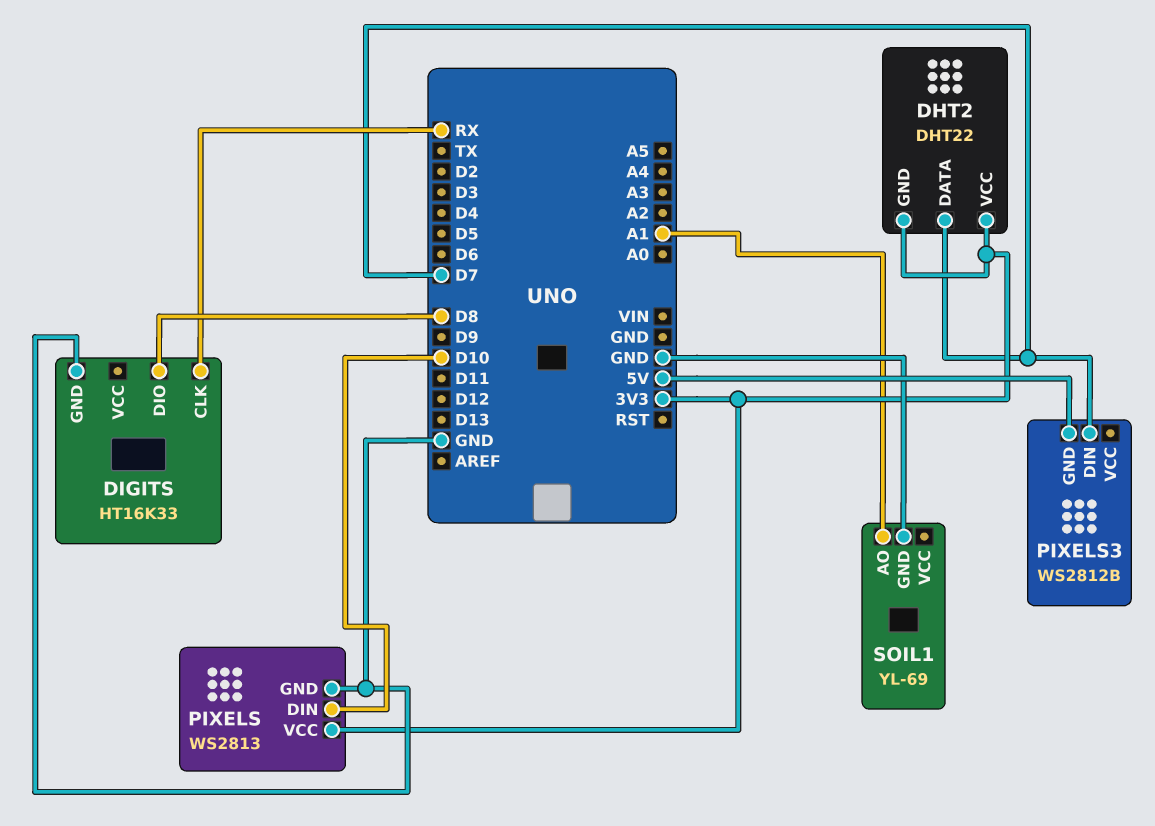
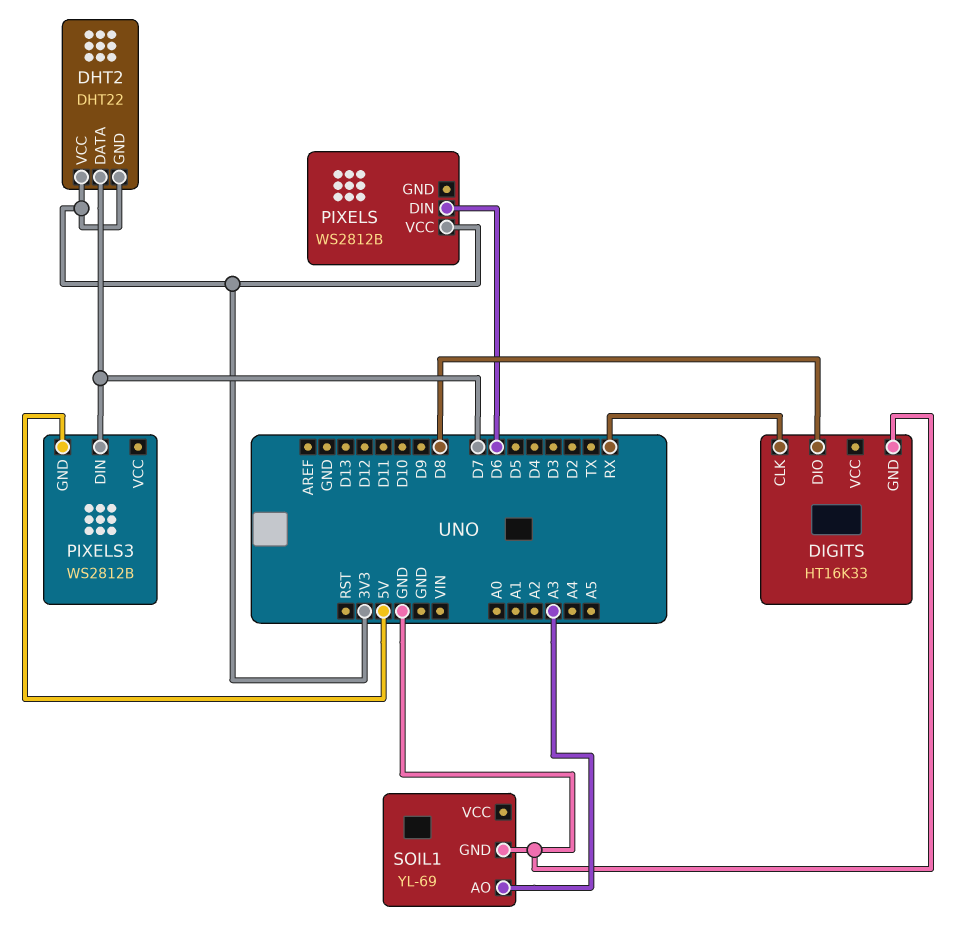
PIXELS: WS2813 -> WS2812B
PIXELS pin DIN: D10 -> D6
PIXELS pin GND: GND -> none
SOIL1 pin AO: A1 -> A3

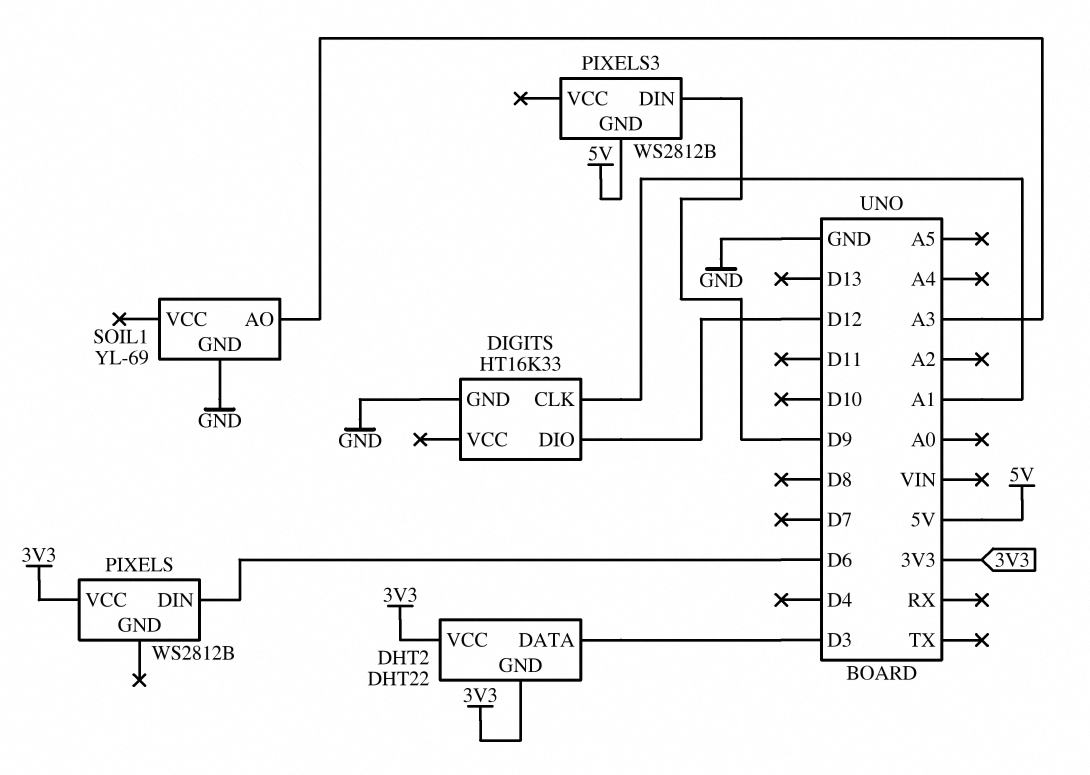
DHT2 pin DATA: D7 -> D3
DIGITS pin CLK: RX -> A1
DIGITS pin DIO: D8 -> D12
PIXELS3 pin DIN: D7 -> D9

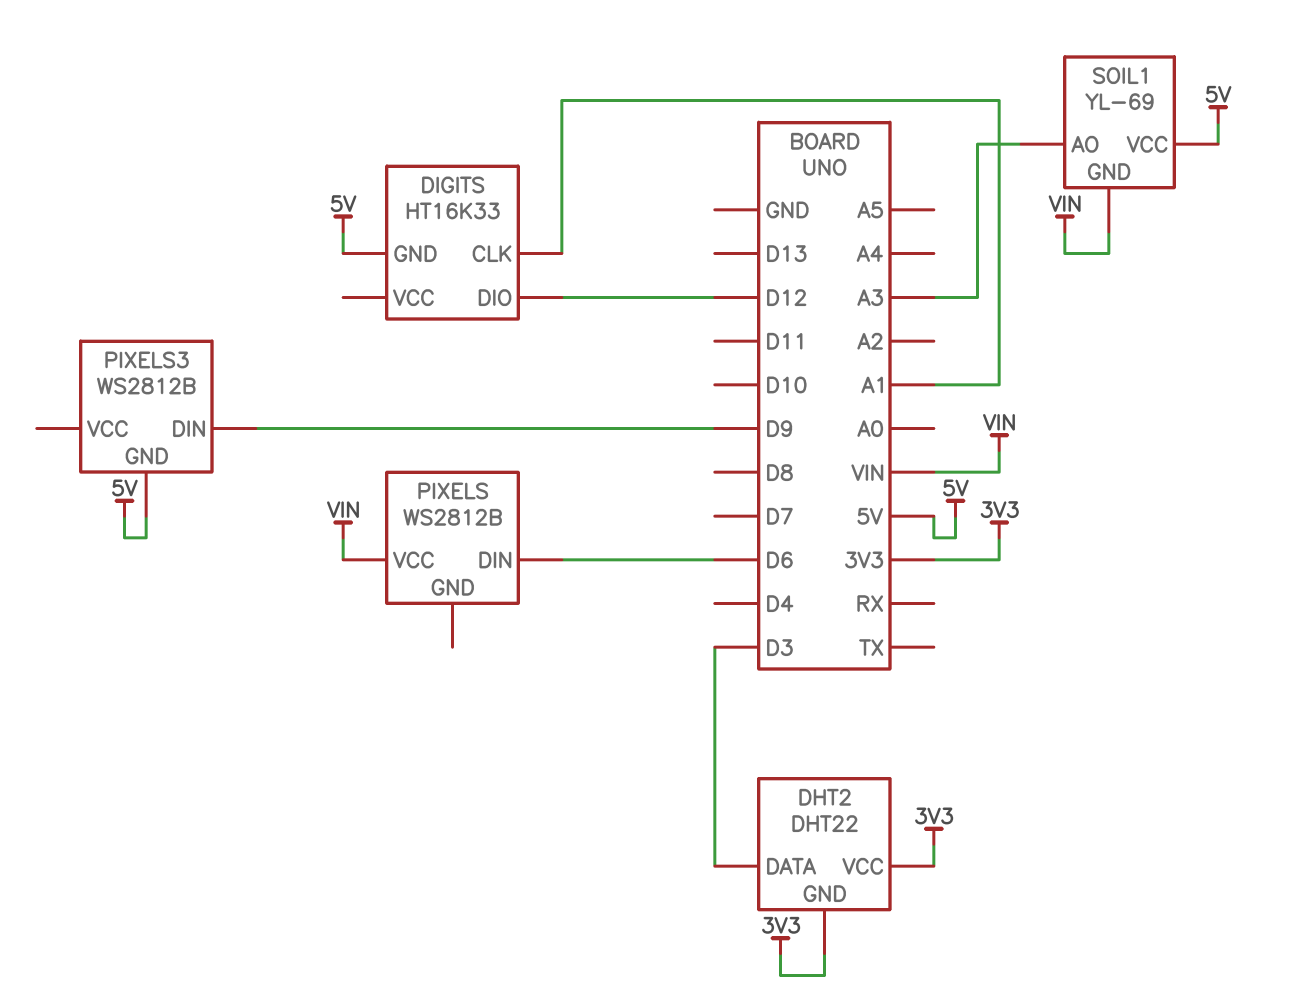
DIGITS pin GND: GND -> 5V
PIXELS pin VCC: 3V3 -> VIN
SOIL1 pin GND: GND -> VIN
SOIL1 pin VCC: none -> 5V

